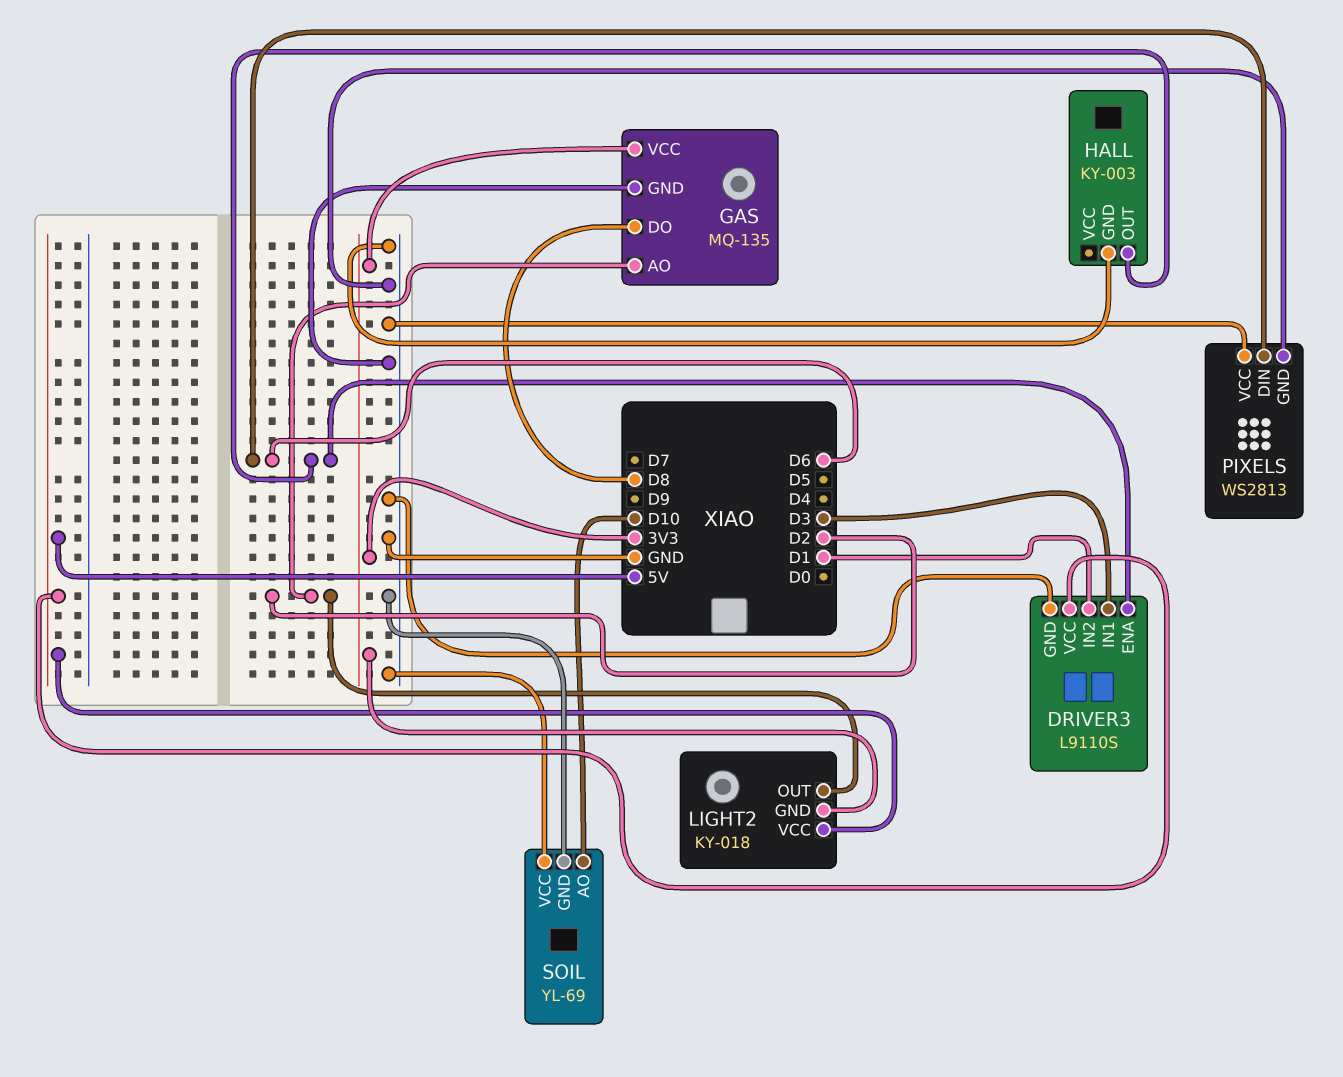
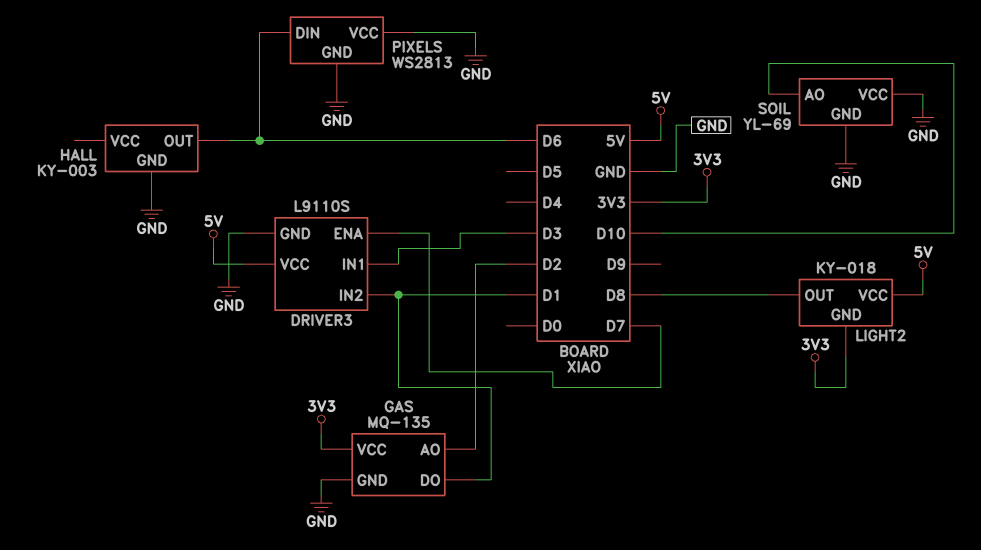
DRIVER3 pin ENA: D6 -> D7
GAS pin DO: D8 -> D1
LIGHT2 pin OUT: D2 -> D8

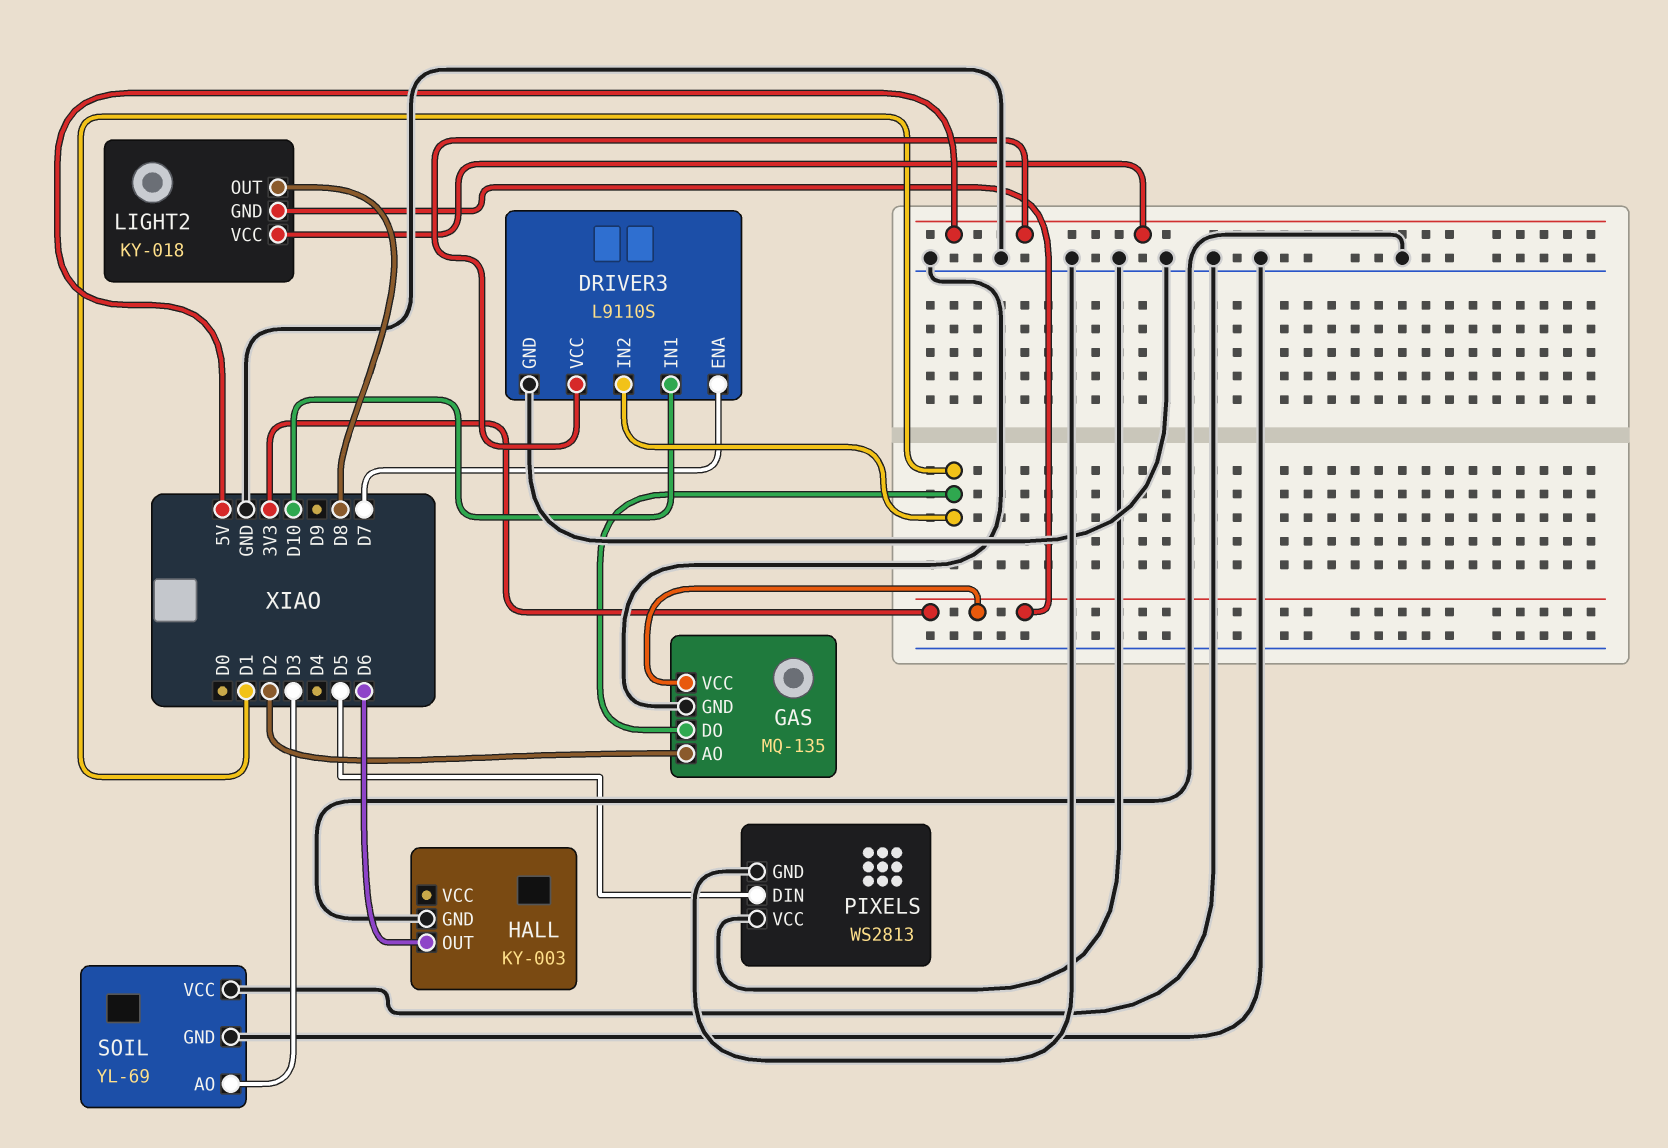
DRIVER3 pin IN1: D3 -> D10
PIXELS pin DIN: D6 -> D5
SOIL pin AO: D10 -> D3

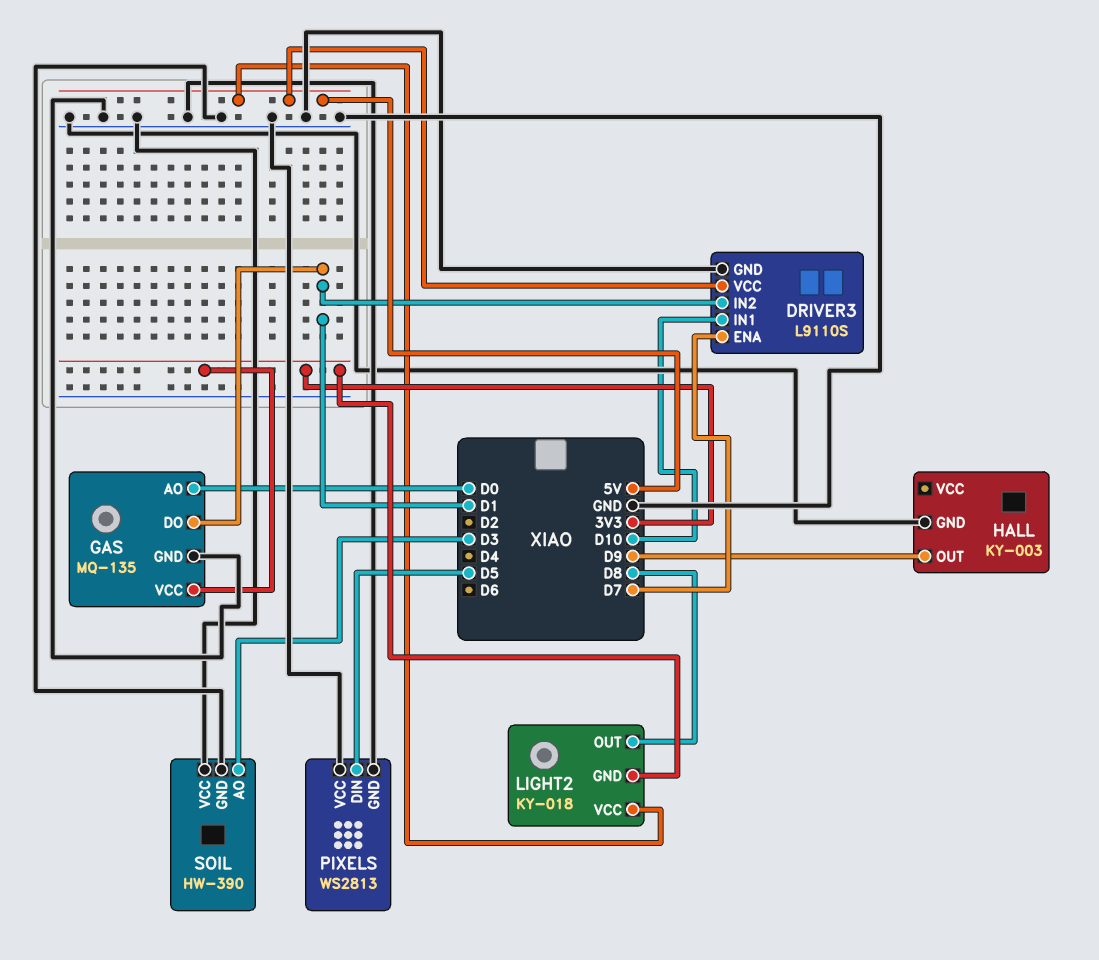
GAS pin AO: D2 -> D0
HALL pin OUT: D6 -> D9
SOIL: YL-69 -> HW-390

